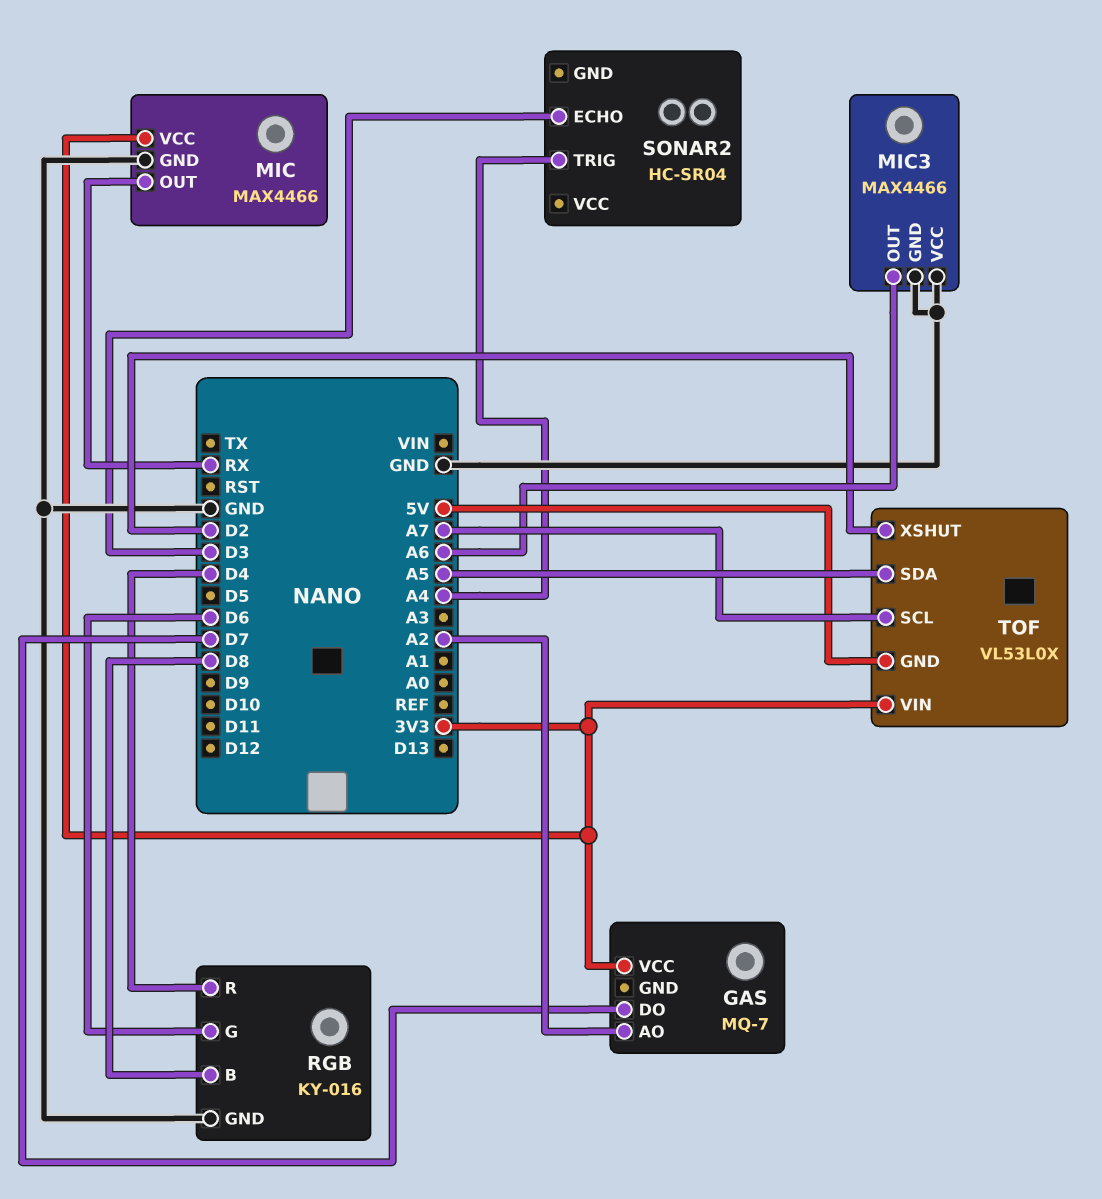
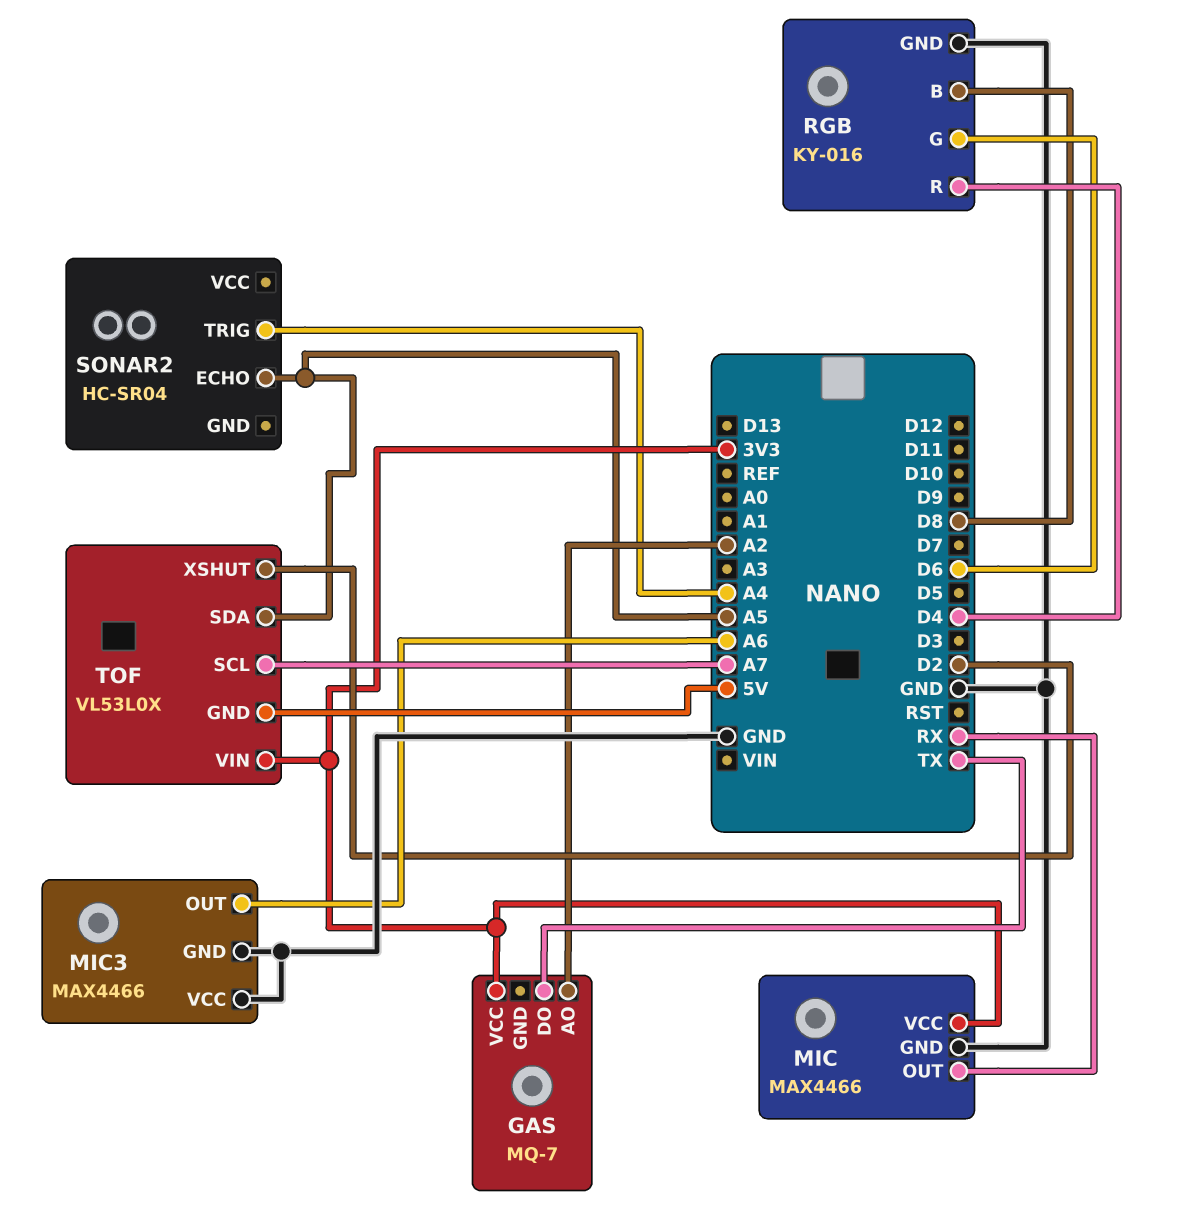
GAS pin DO: D7 -> TX
SONAR2 pin ECHO: D3 -> A5

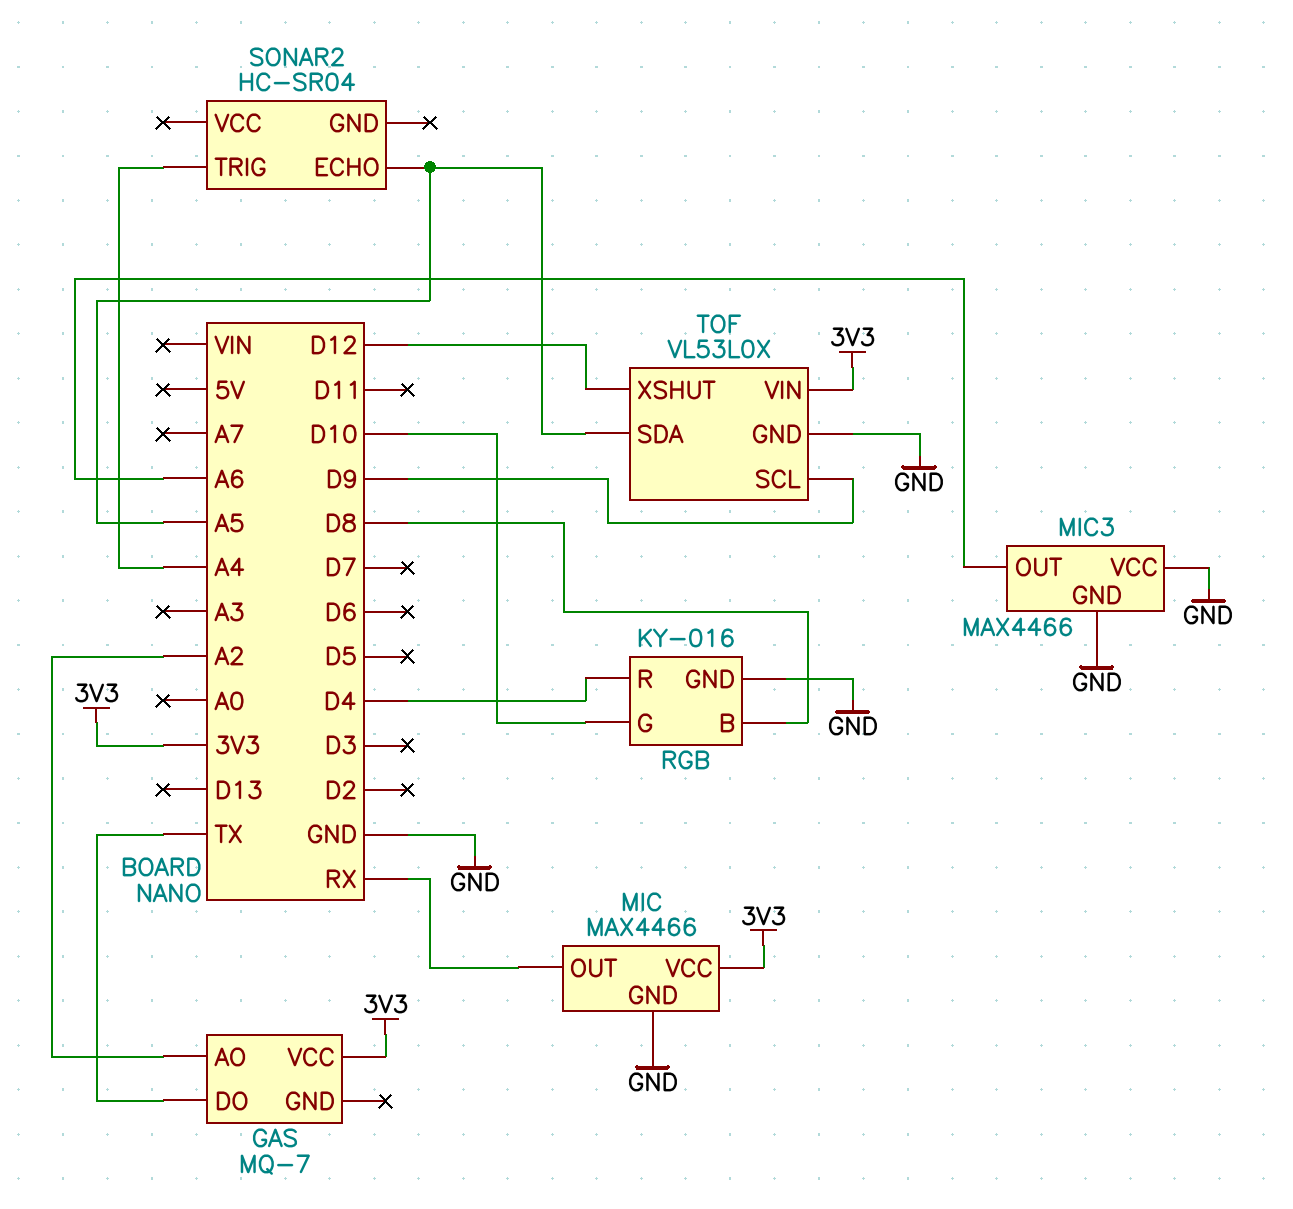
RGB pin G: D6 -> D10
TOF pin GND: 5V -> GND
TOF pin SCL: A7 -> D9
TOF pin XSHUT: D2 -> D12

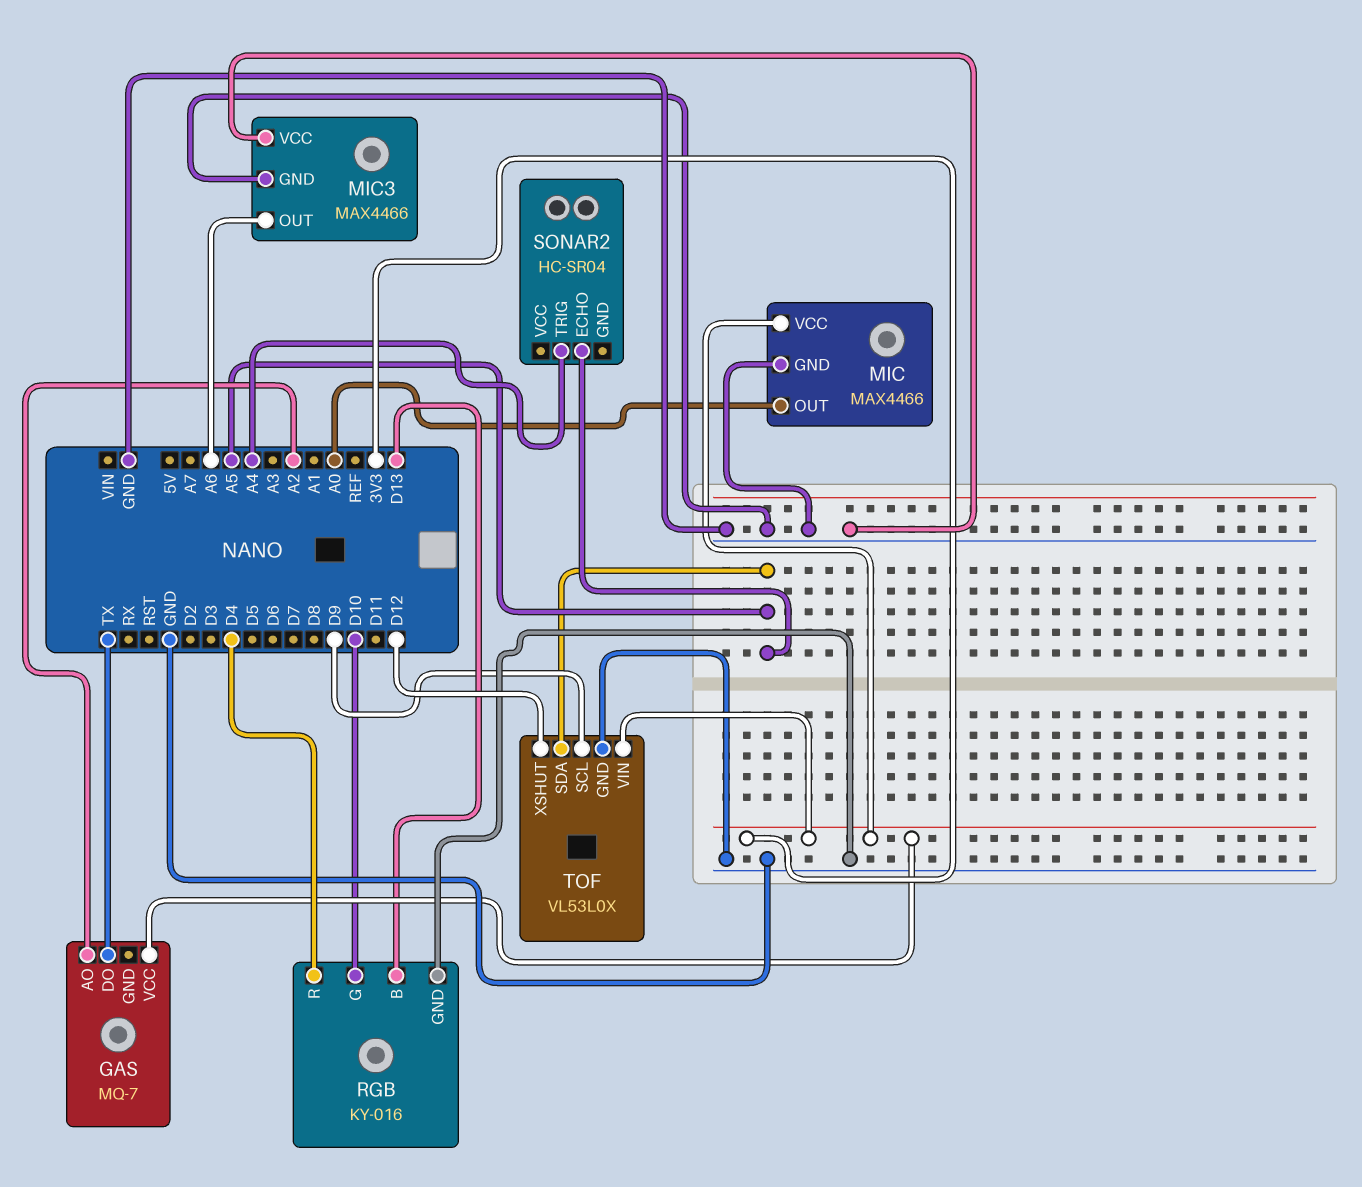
MIC pin OUT: RX -> A0
RGB pin B: D8 -> D13

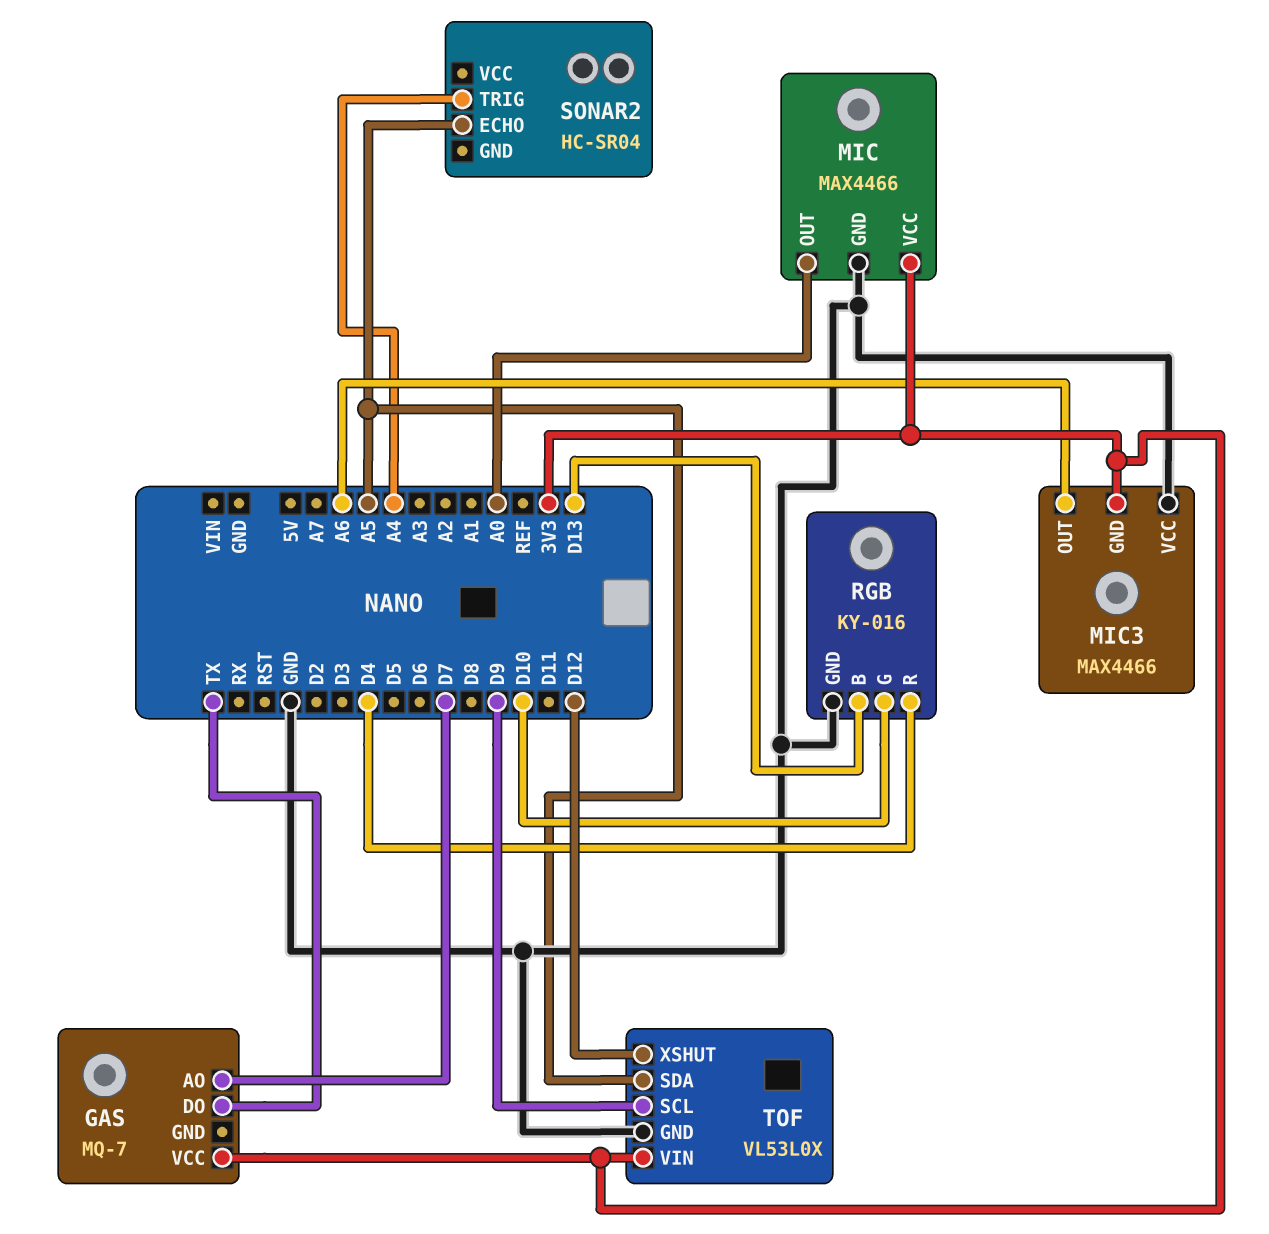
GAS pin AO: A2 -> D7
MIC3 pin GND: GND -> 3V3

